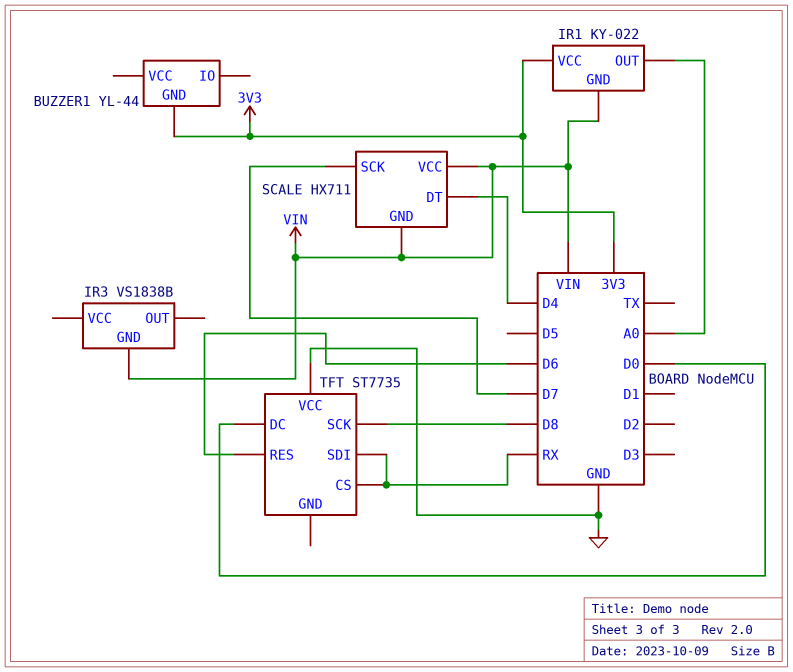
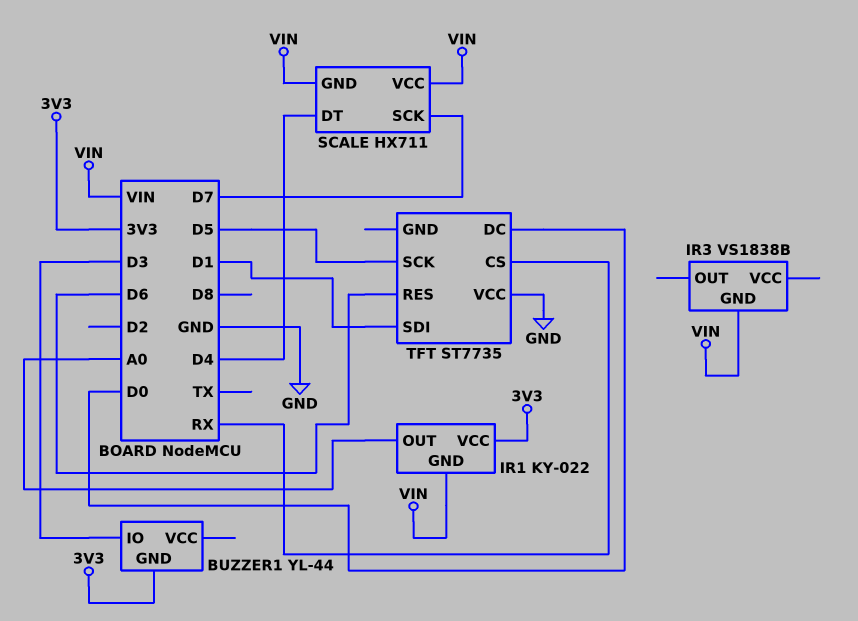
BUZZER1 pin IO: none -> D3
TFT pin SCK: D8 -> D5
TFT pin SDI: RX -> D1

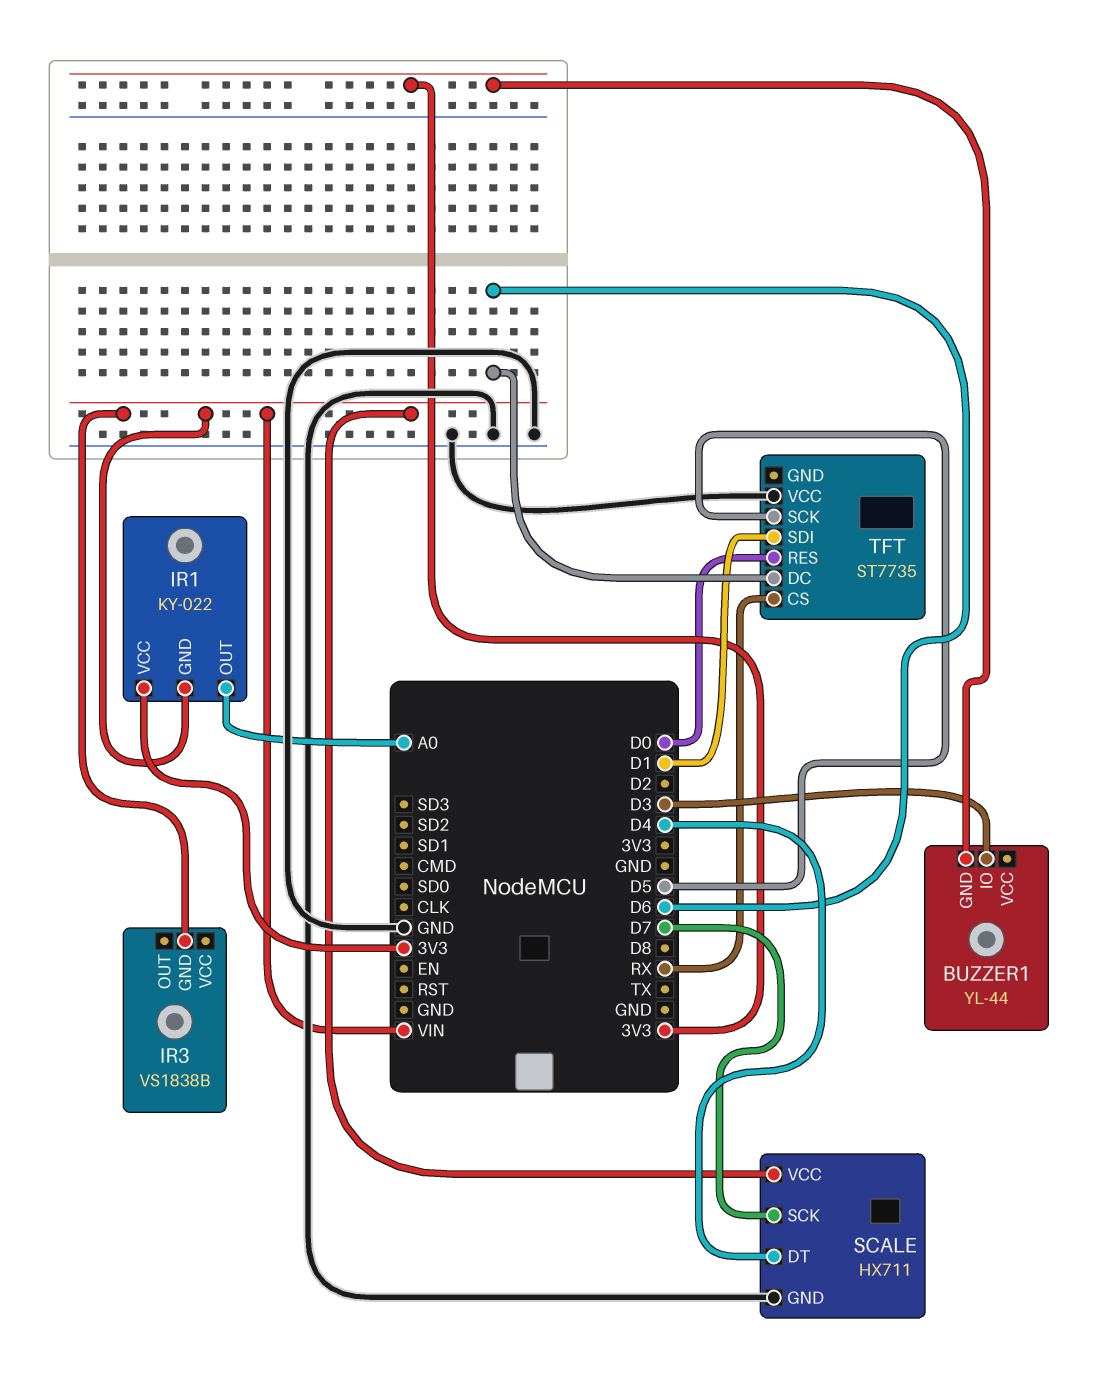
SCALE pin GND: VIN -> GND
TFT pin DC: D0 -> D6
TFT pin RES: D6 -> D0

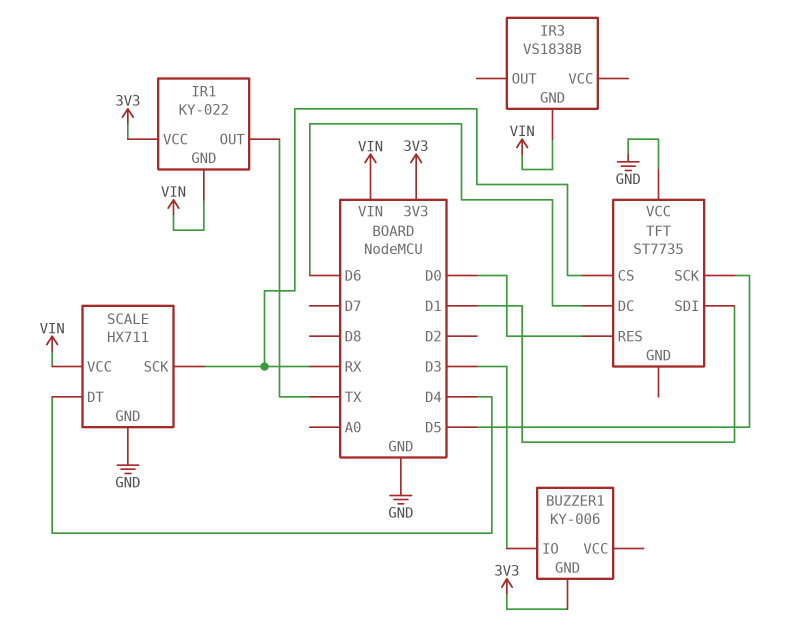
BUZZER1: YL-44 -> KY-006
IR1 pin OUT: A0 -> TX
SCALE pin SCK: D7 -> RX

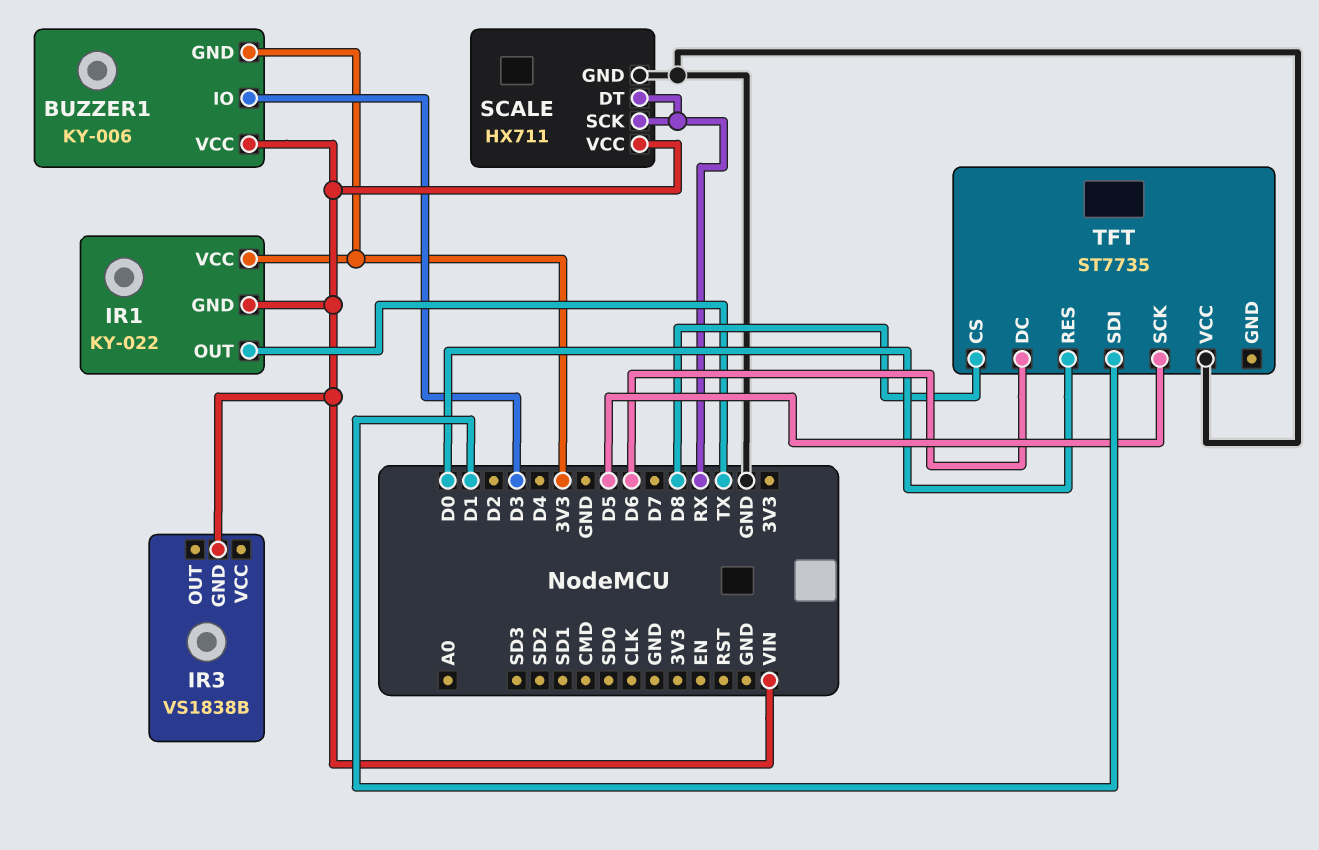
BUZZER1 pin VCC: none -> VIN
SCALE pin DT: D4 -> RX
TFT pin CS: RX -> D8

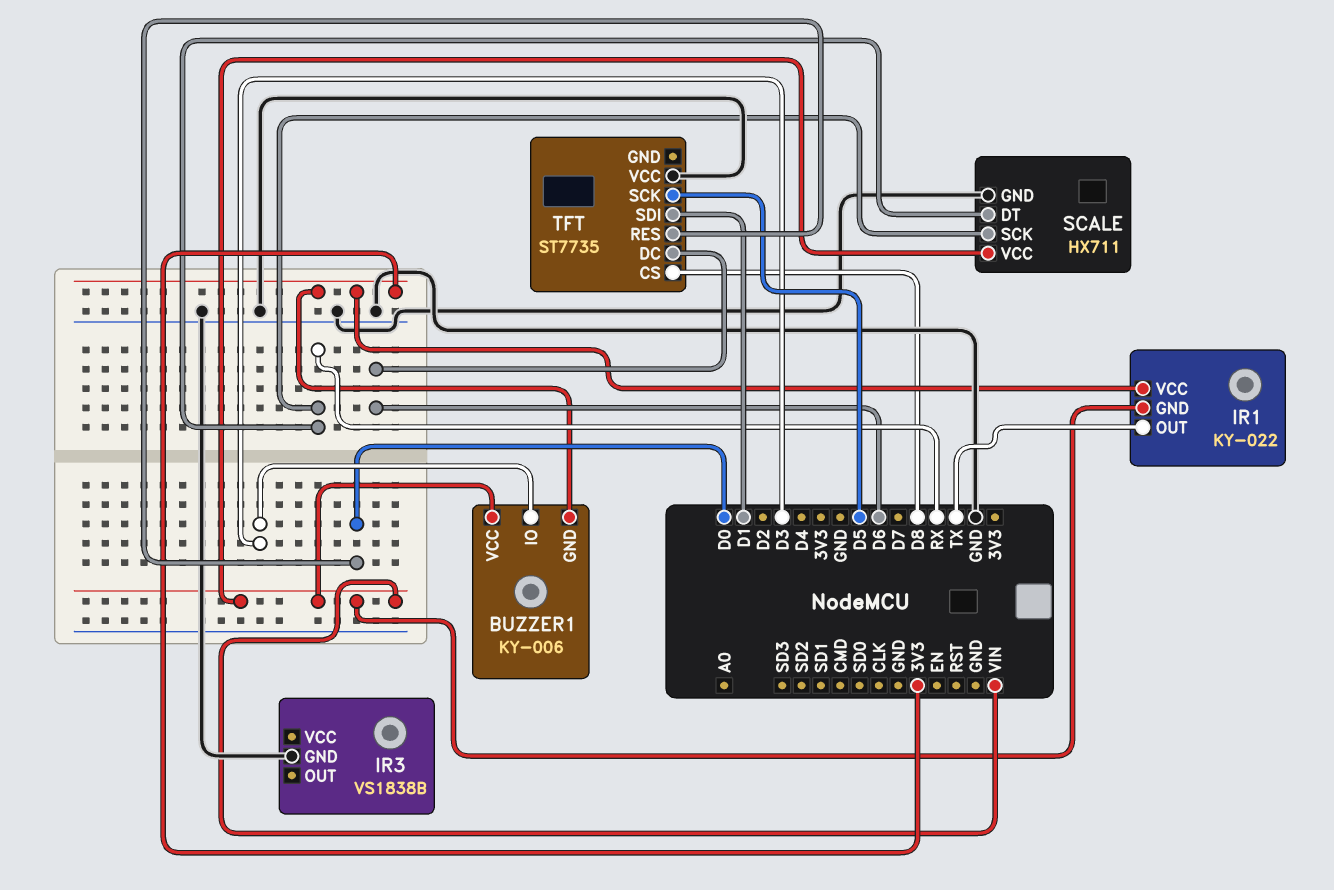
IR3 pin GND: VIN -> GND

